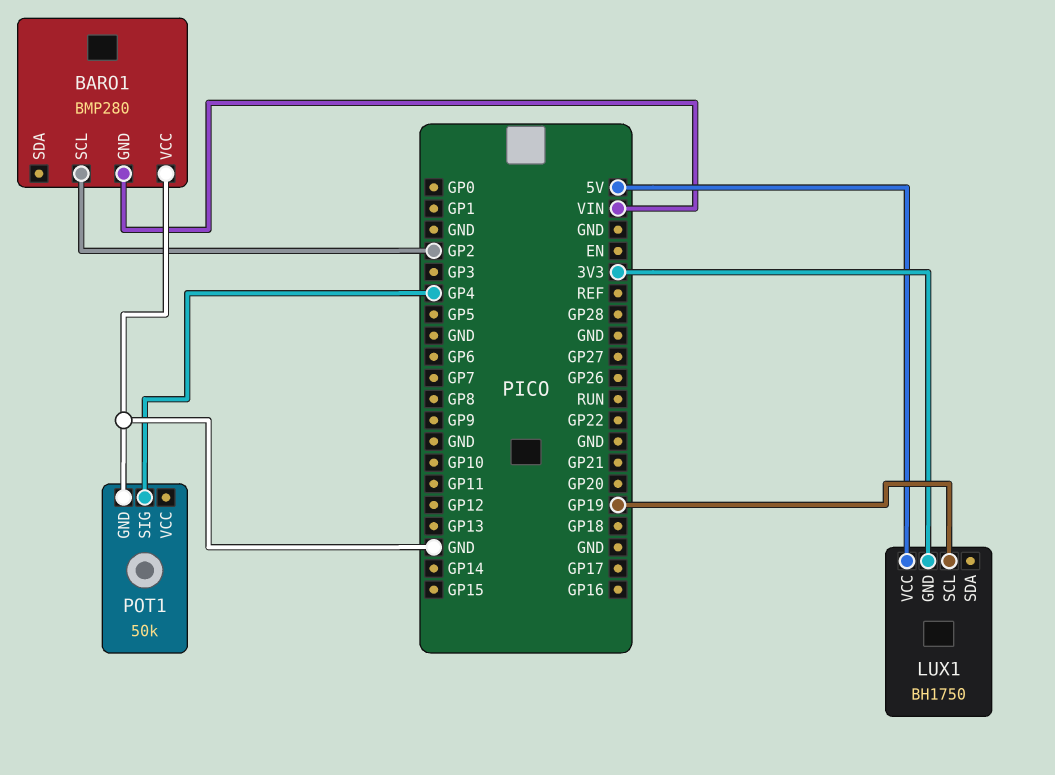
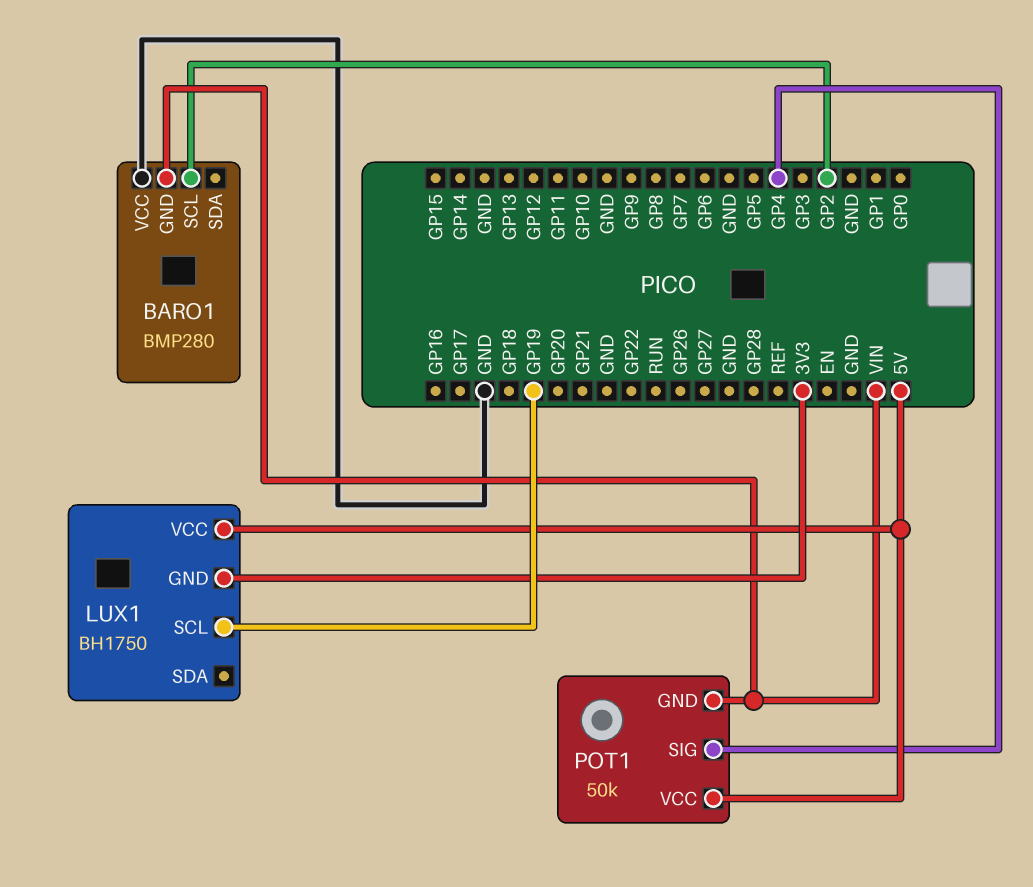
POT1 pin GND: GND -> VIN
POT1 pin VCC: none -> 5V

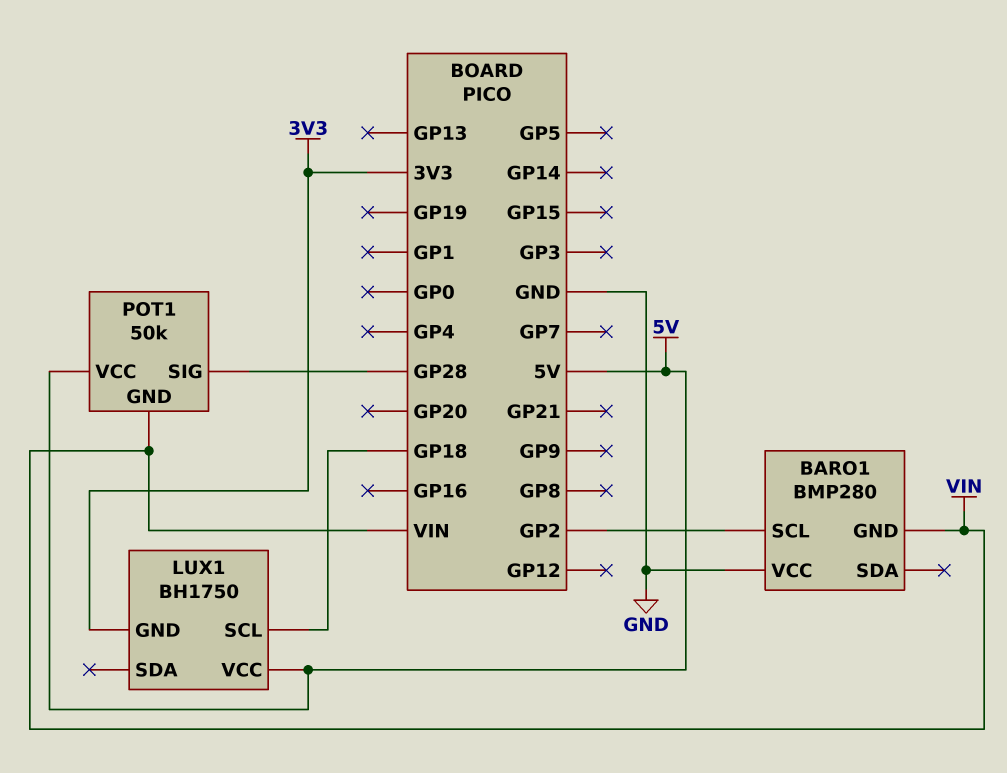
LUX1 pin SCL: GP19 -> GP18
POT1 pin SIG: GP4 -> GP28

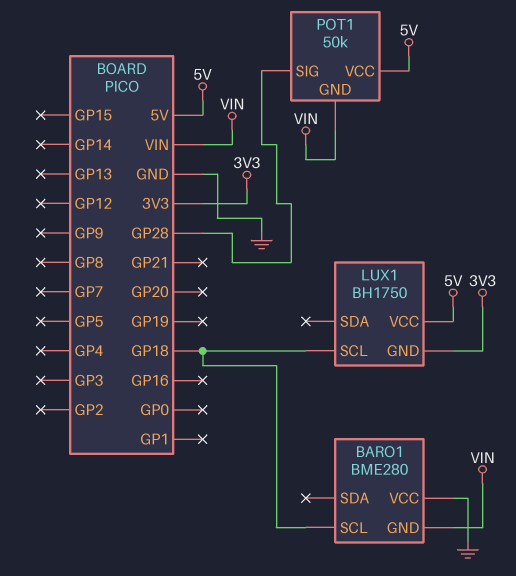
BARO1: BMP280 -> BME280
BARO1 pin SCL: GP2 -> GP18

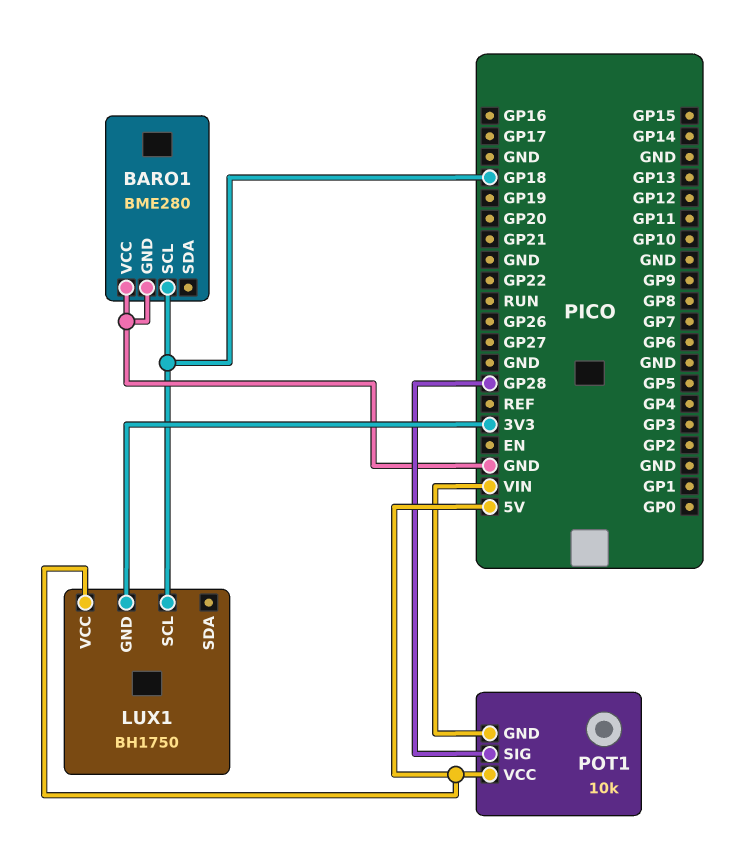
BARO1 pin GND: VIN -> GND
POT1: 50k -> 10k

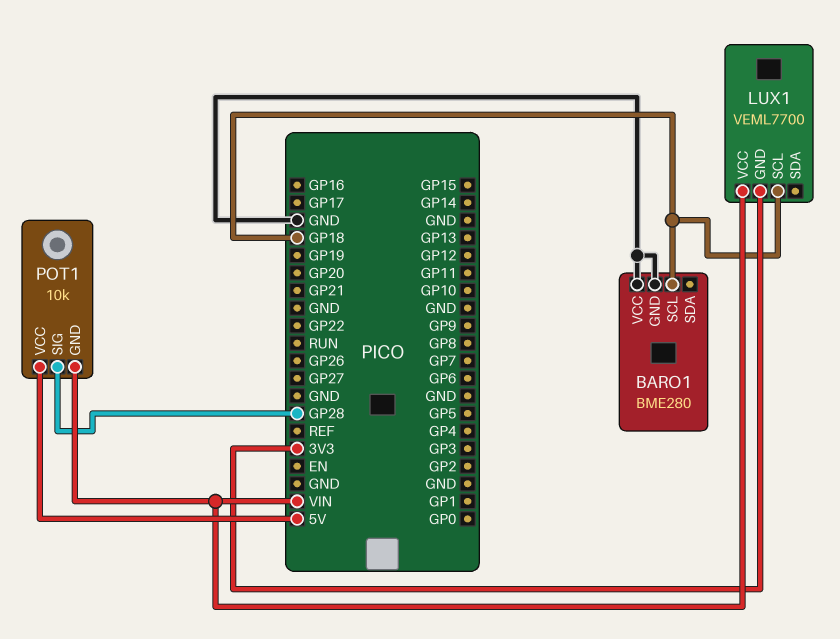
LUX1: BH1750 -> VEML7700
LUX1 pin VCC: 5V -> VIN

